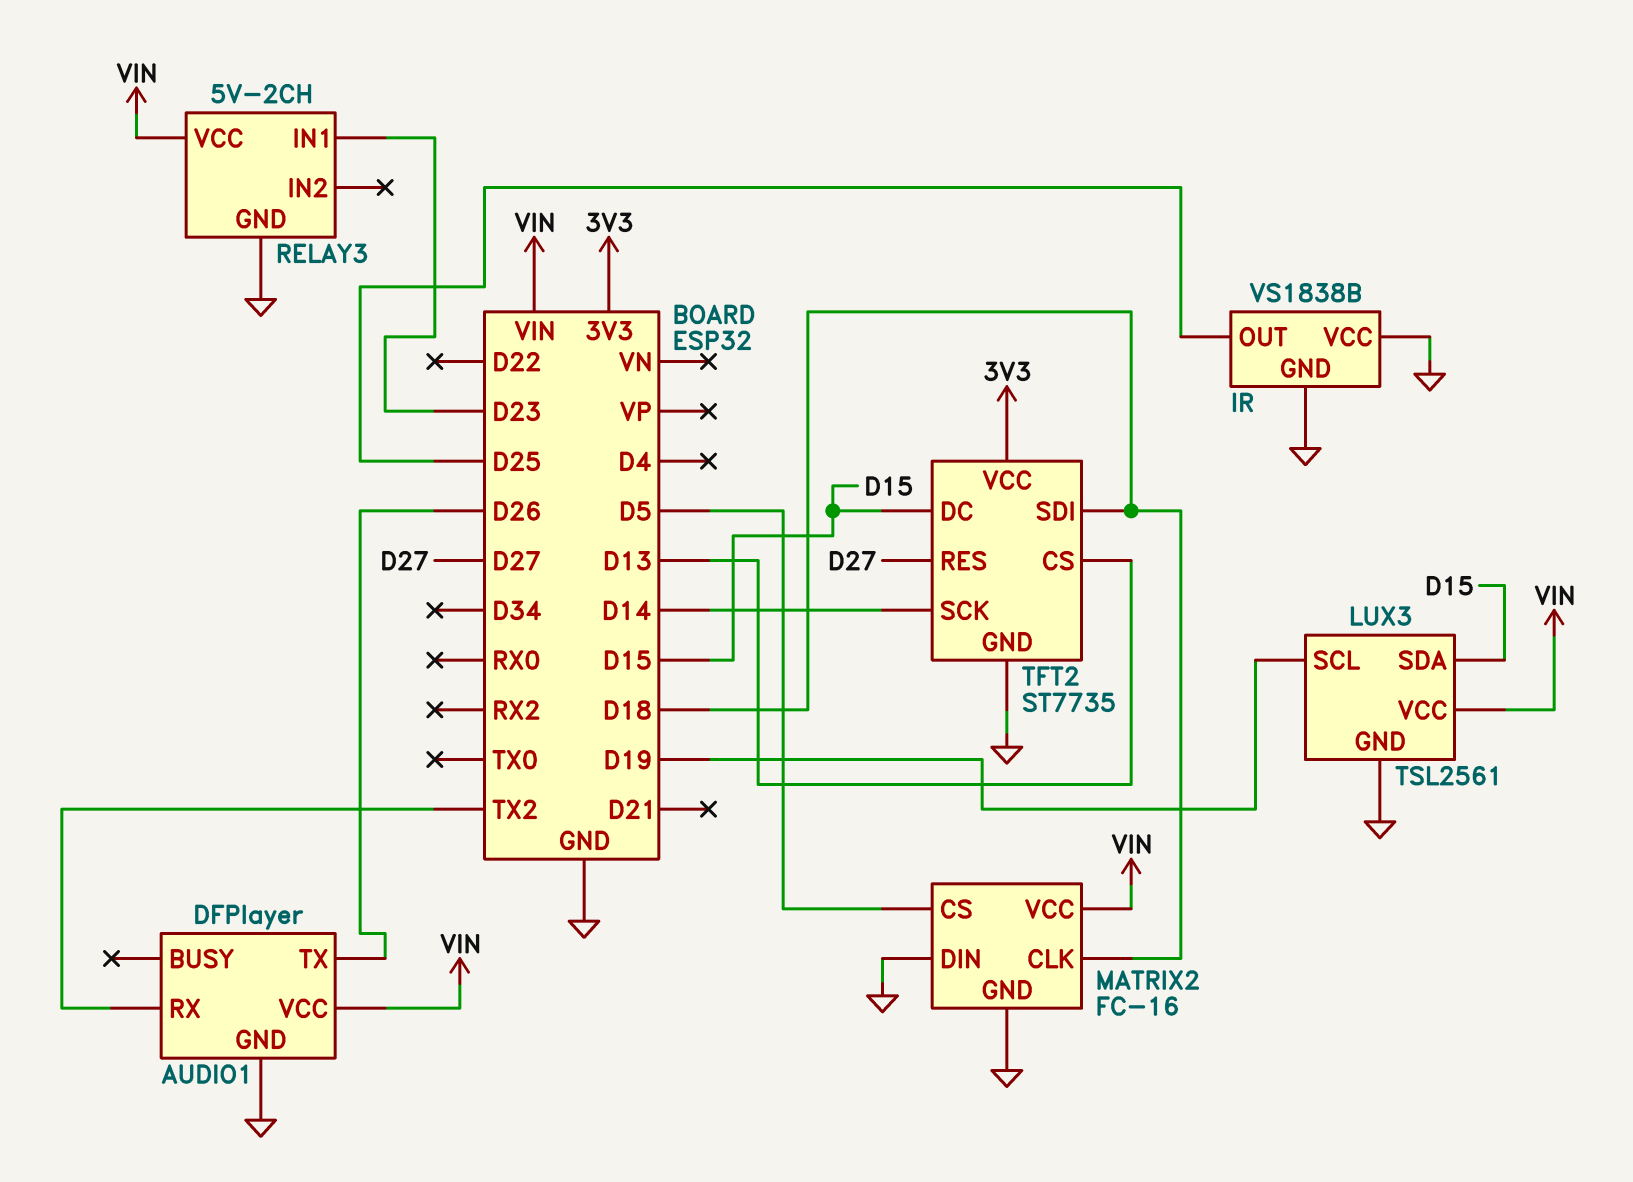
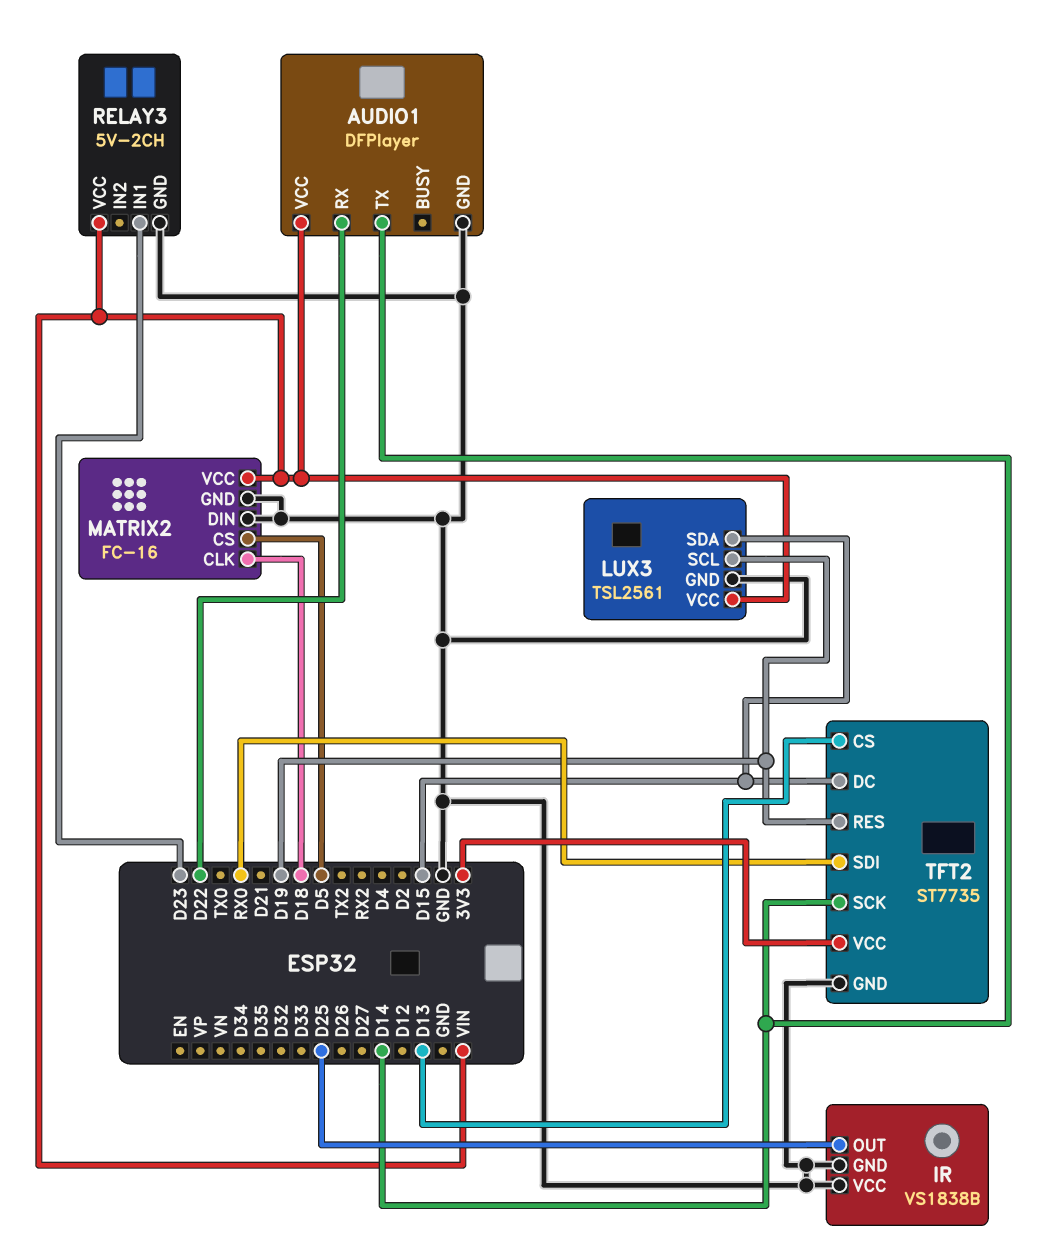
AUDIO1 pin RX: TX2 -> D22
AUDIO1 pin TX: D26 -> D14
TFT2 pin RES: D27 -> D19
TFT2 pin SDI: D18 -> RX0

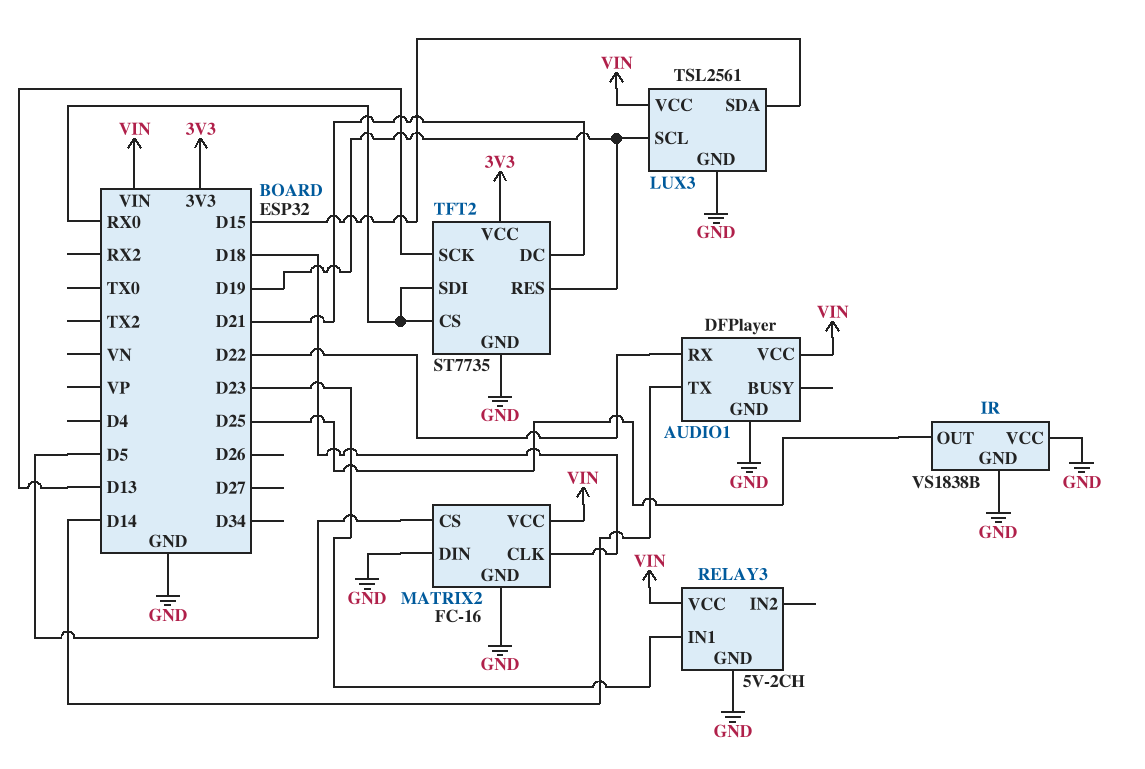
TFT2 pin CS: D13 -> RX0
TFT2 pin DC: D15 -> D21
TFT2 pin SCK: D14 -> D13

